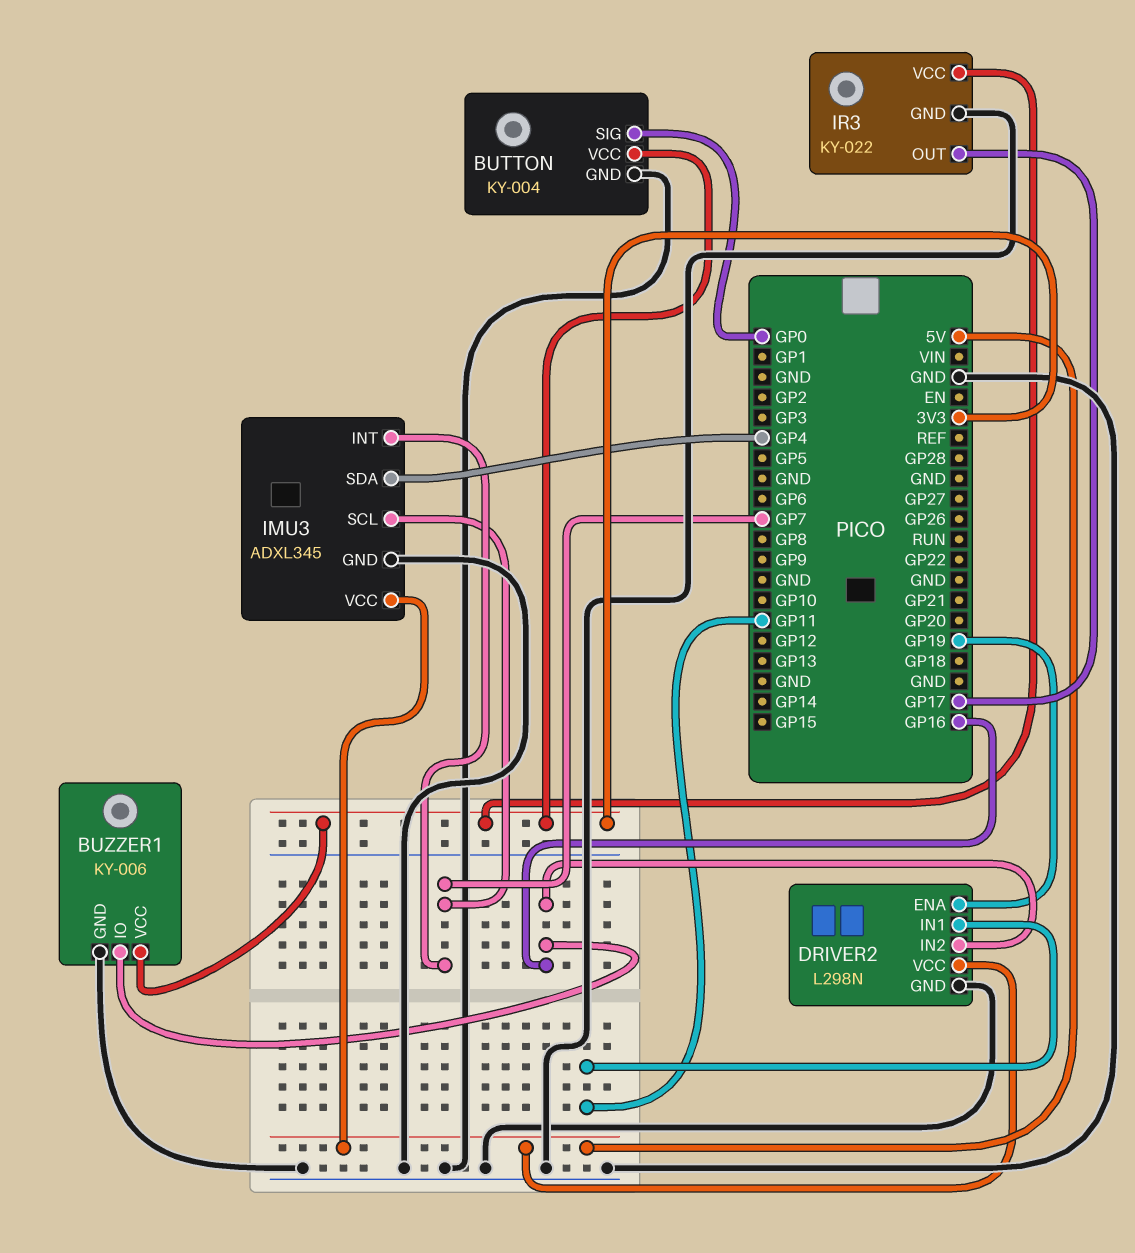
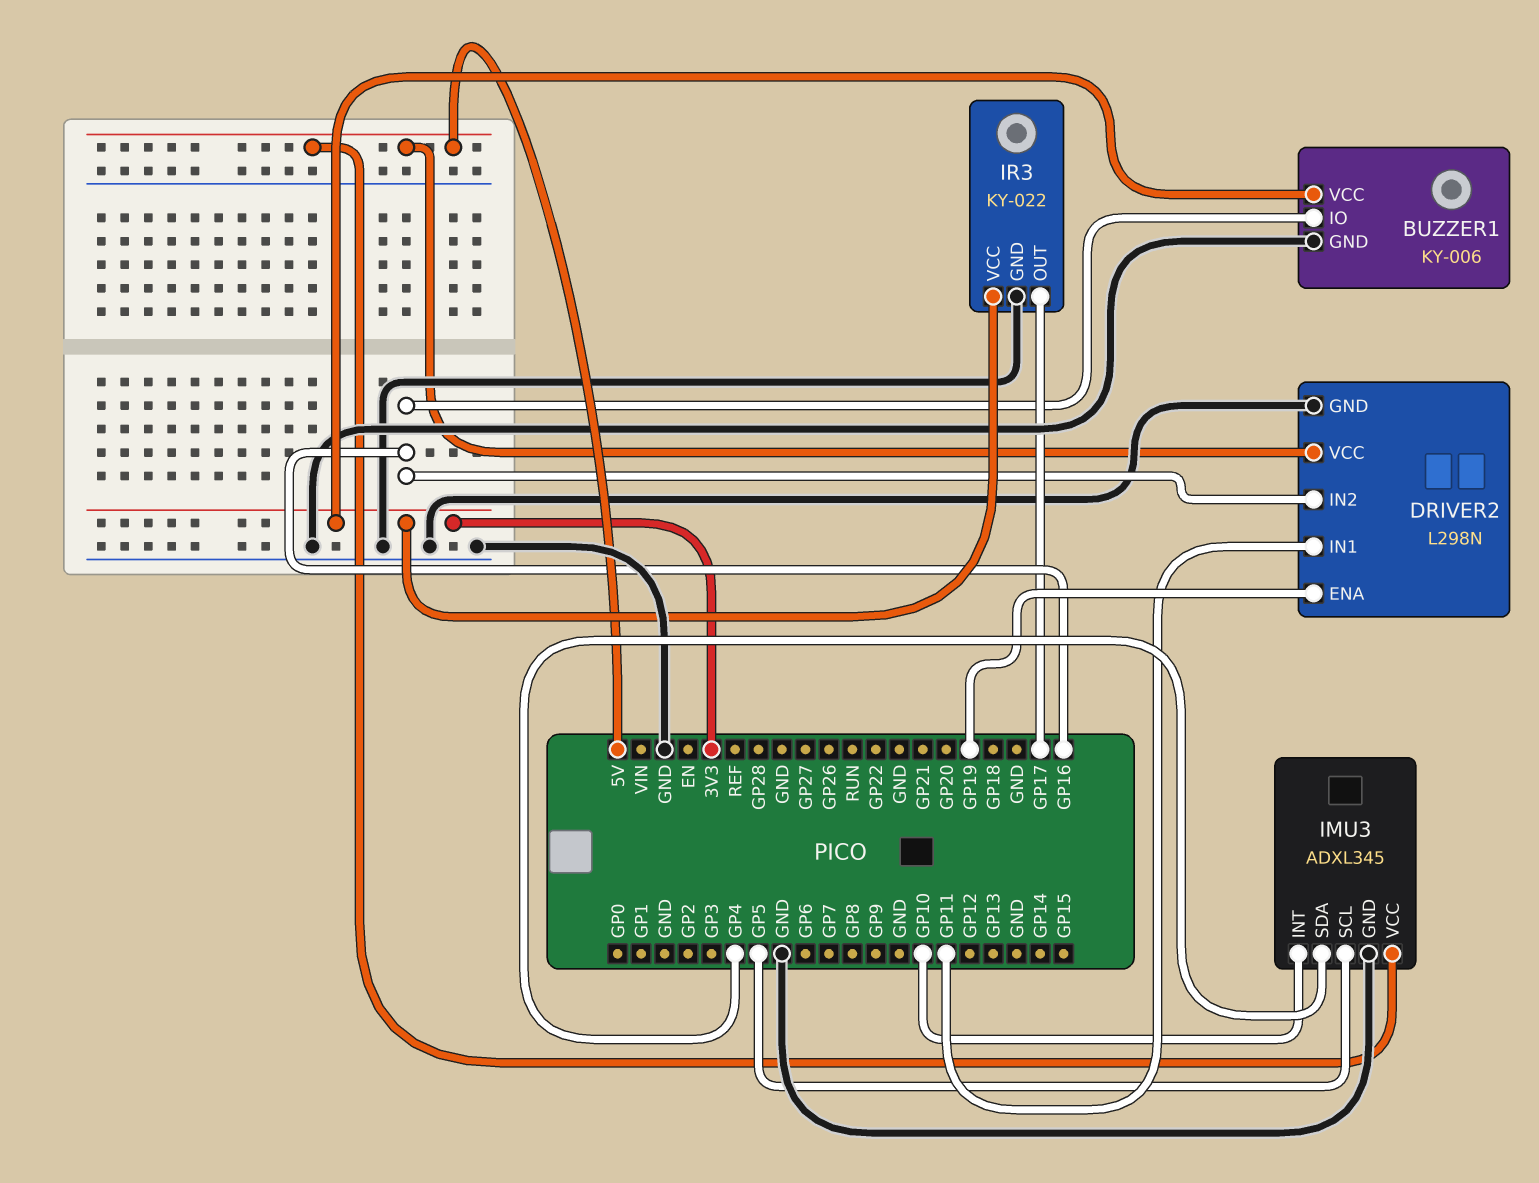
BUTTON: KY-004 -> none
BUTTON pin GND: GND -> none
BUTTON pin SIG: GP0 -> none
BUTTON pin VCC: 3V3 -> none
IMU3 pin INT: GP7 -> GP10
IMU3 pin SCL: GP7 -> GP5

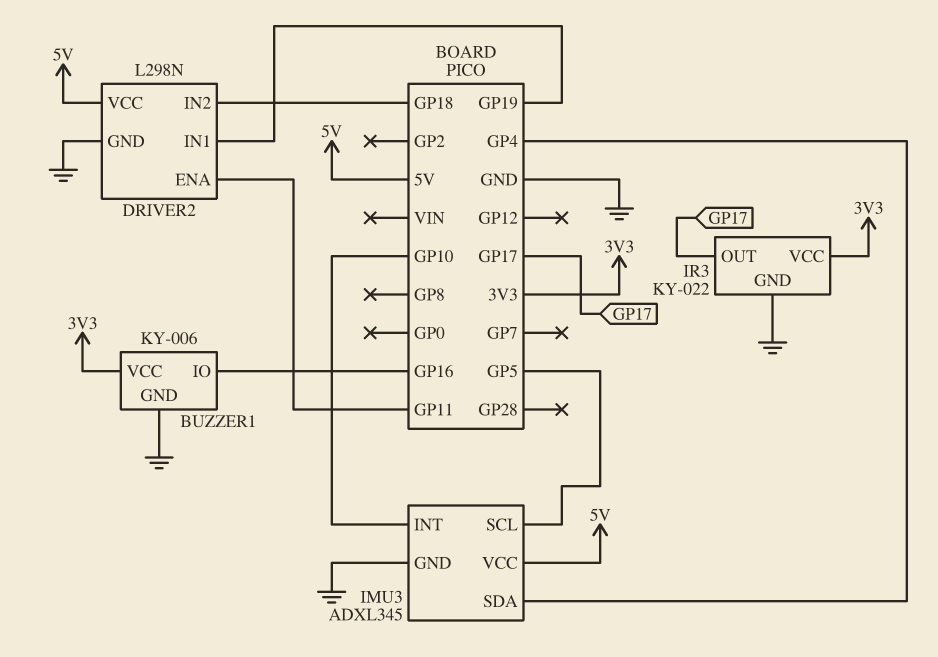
DRIVER2 pin ENA: GP19 -> GP11
DRIVER2 pin IN1: GP11 -> GP19
DRIVER2 pin IN2: GP16 -> GP18

